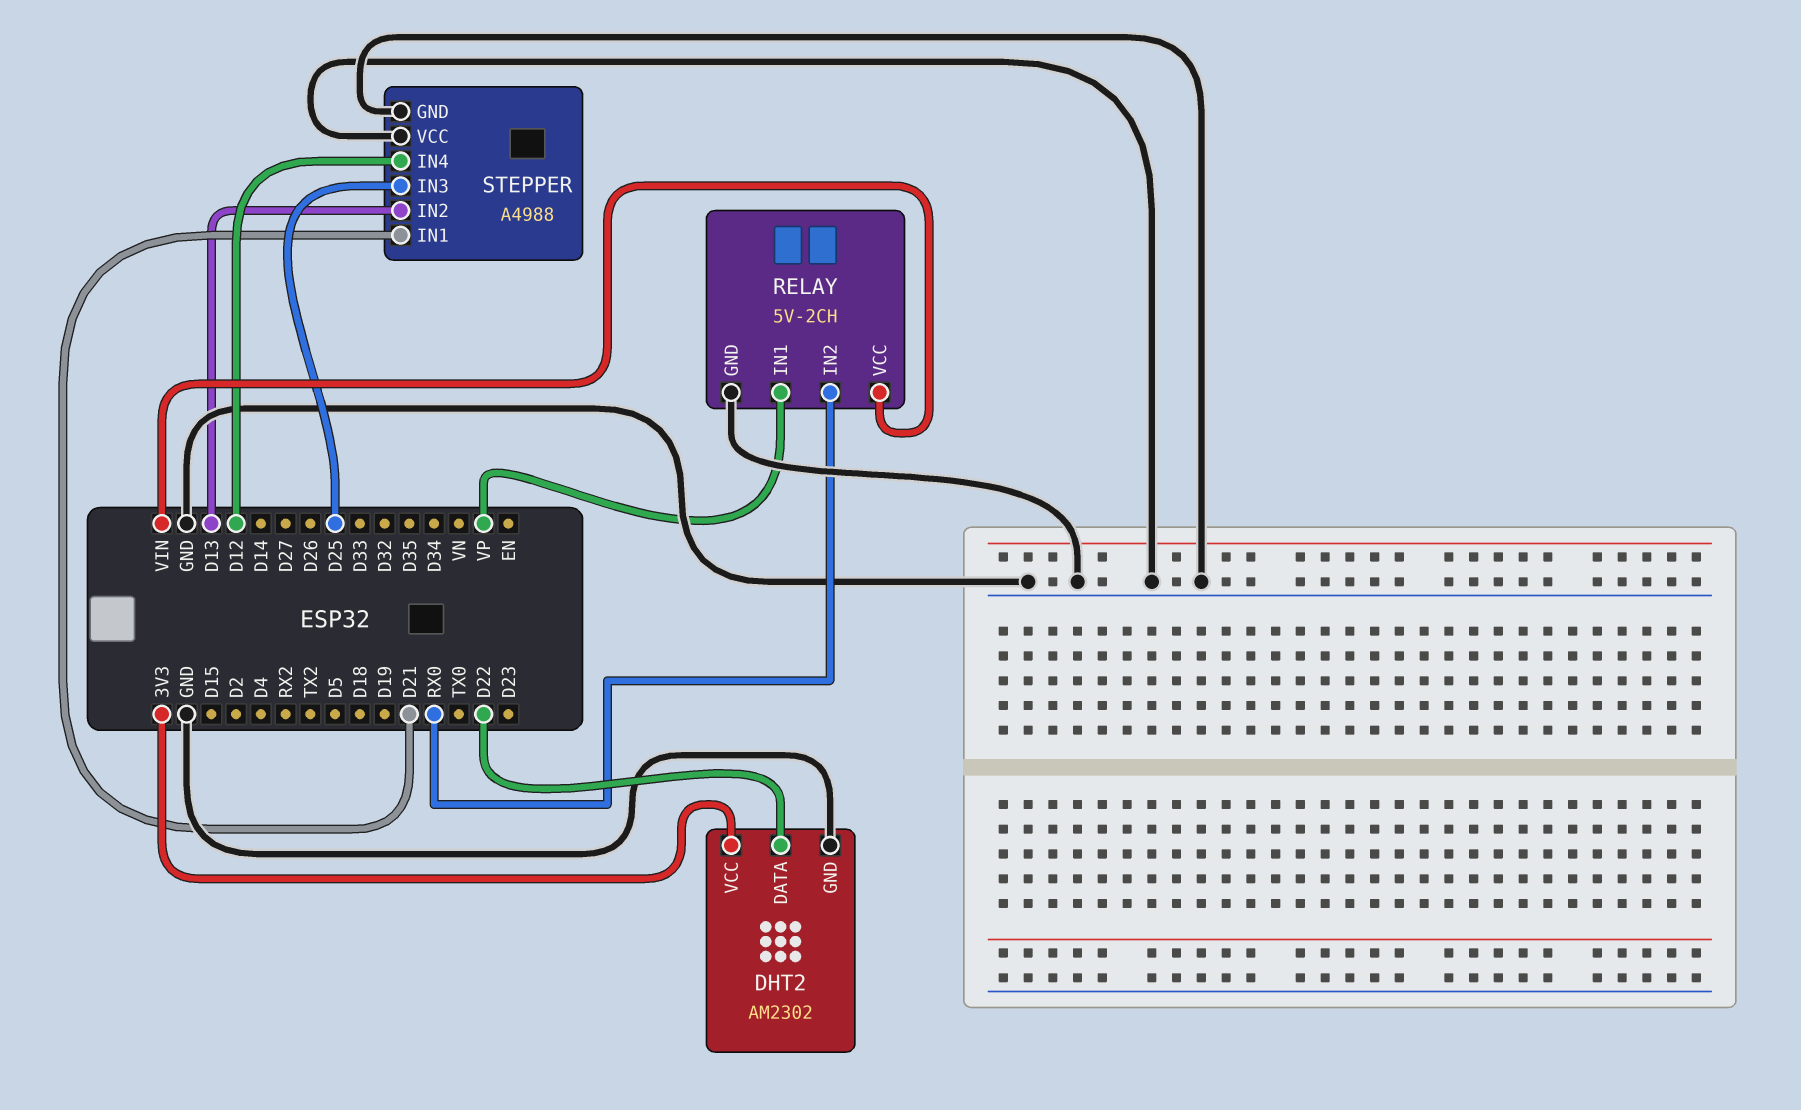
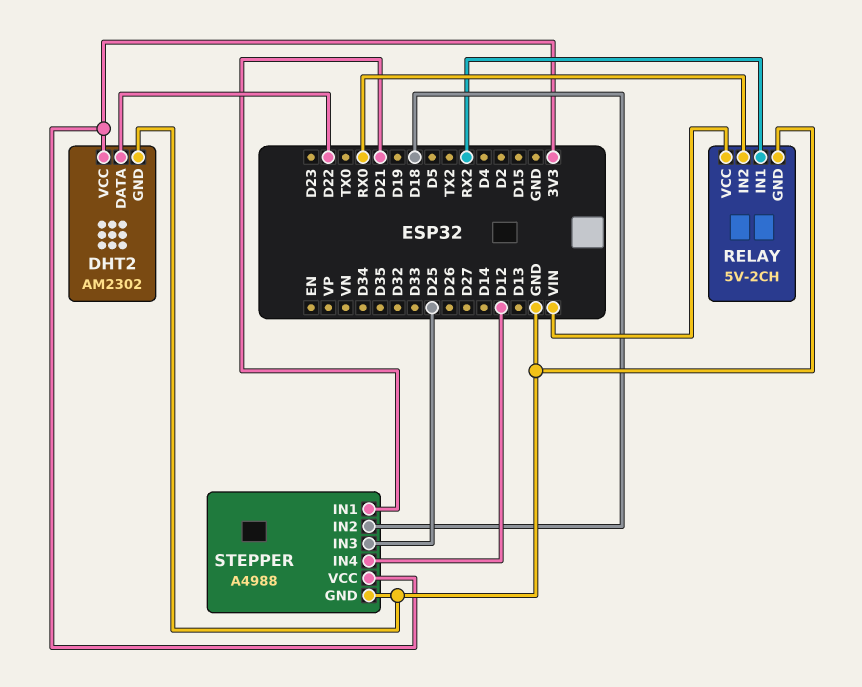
RELAY pin IN1: VP -> RX2
STEPPER pin IN2: D13 -> D18
STEPPER pin VCC: GND -> 3V3

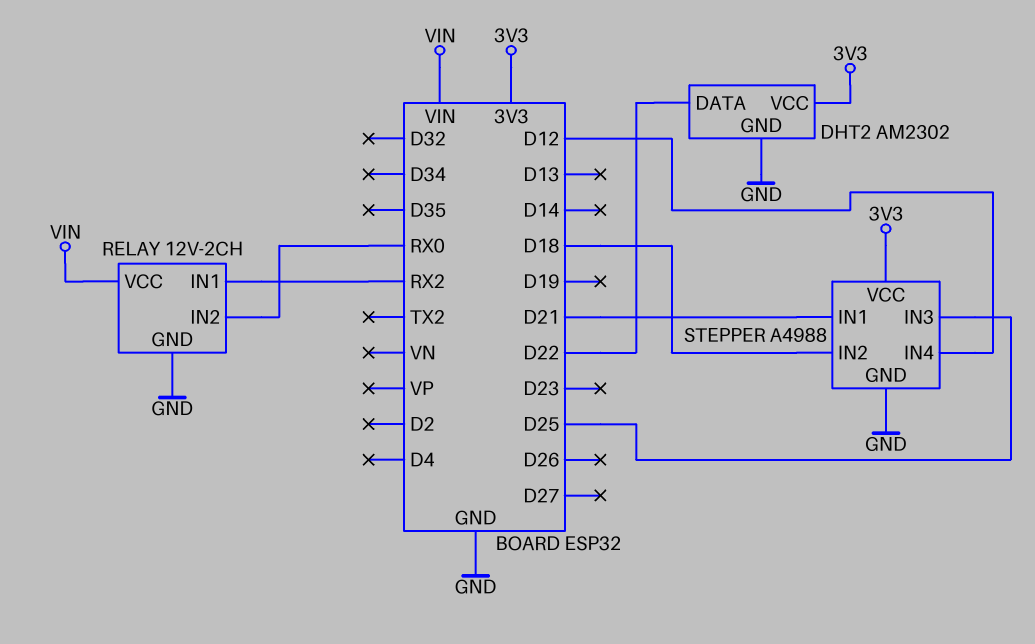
RELAY: 5V-2CH -> 12V-2CH

